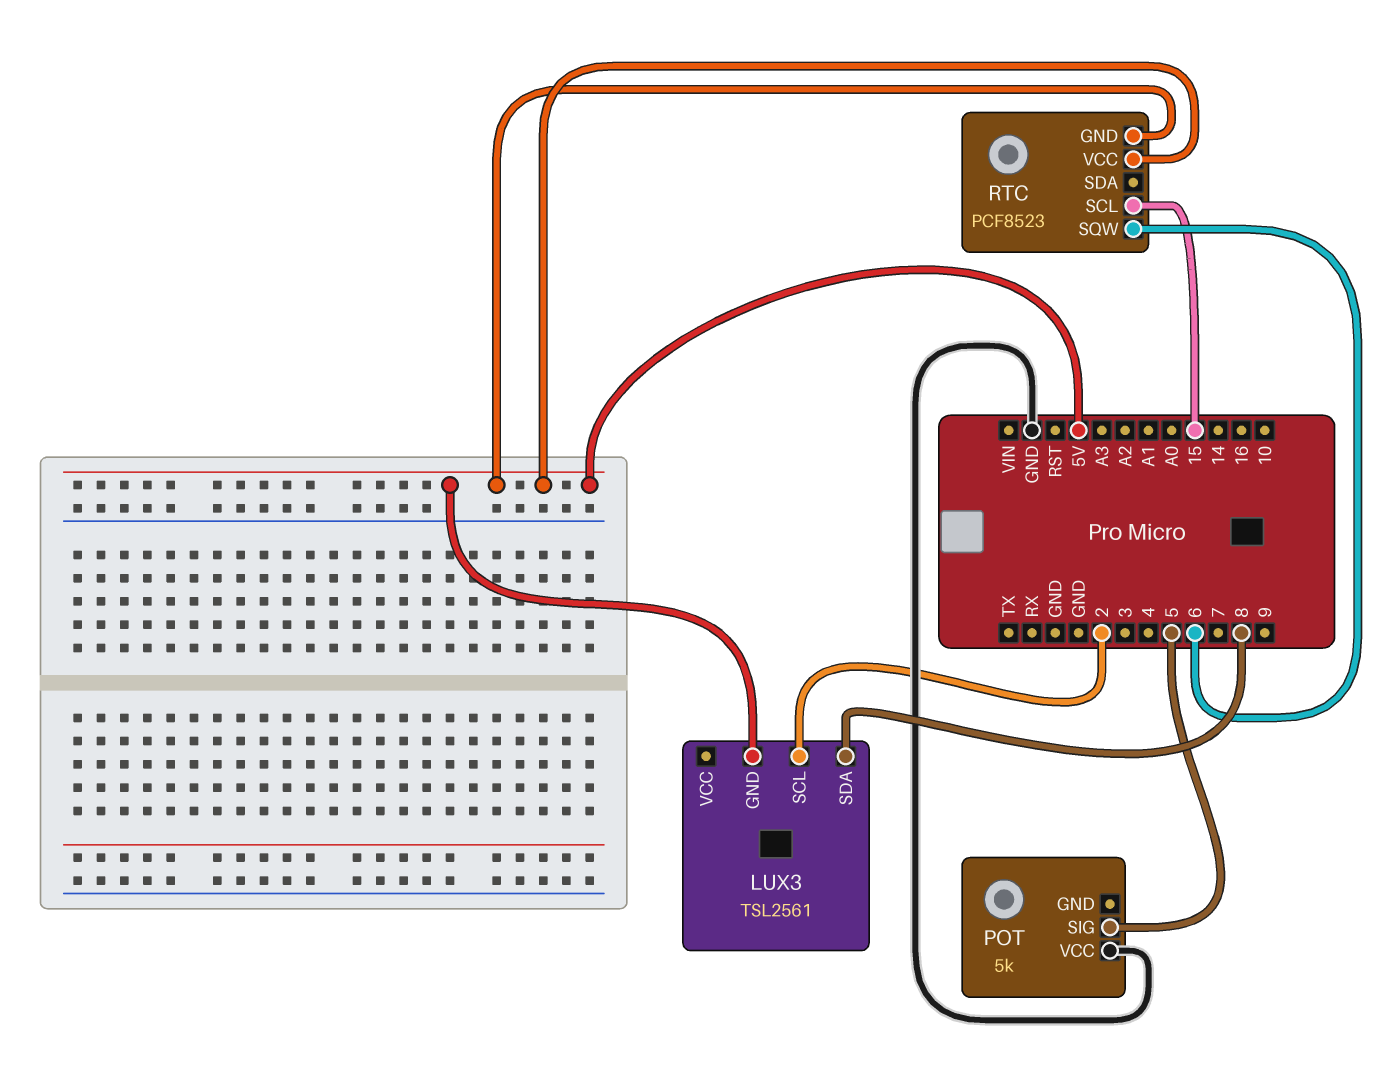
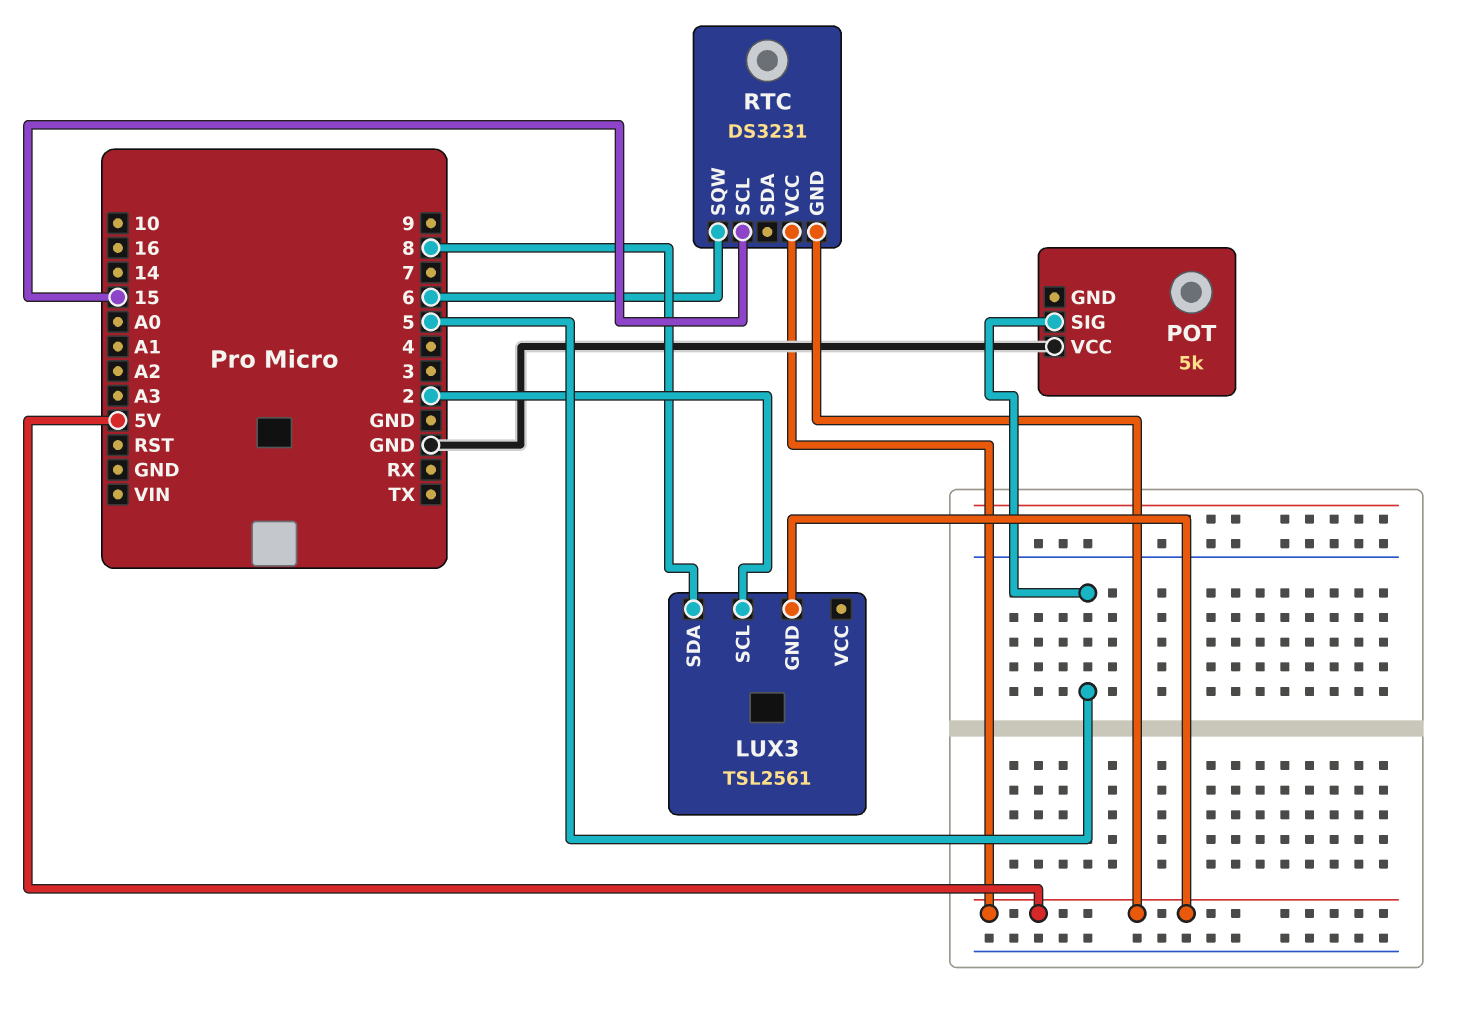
RTC: PCF8523 -> DS3231

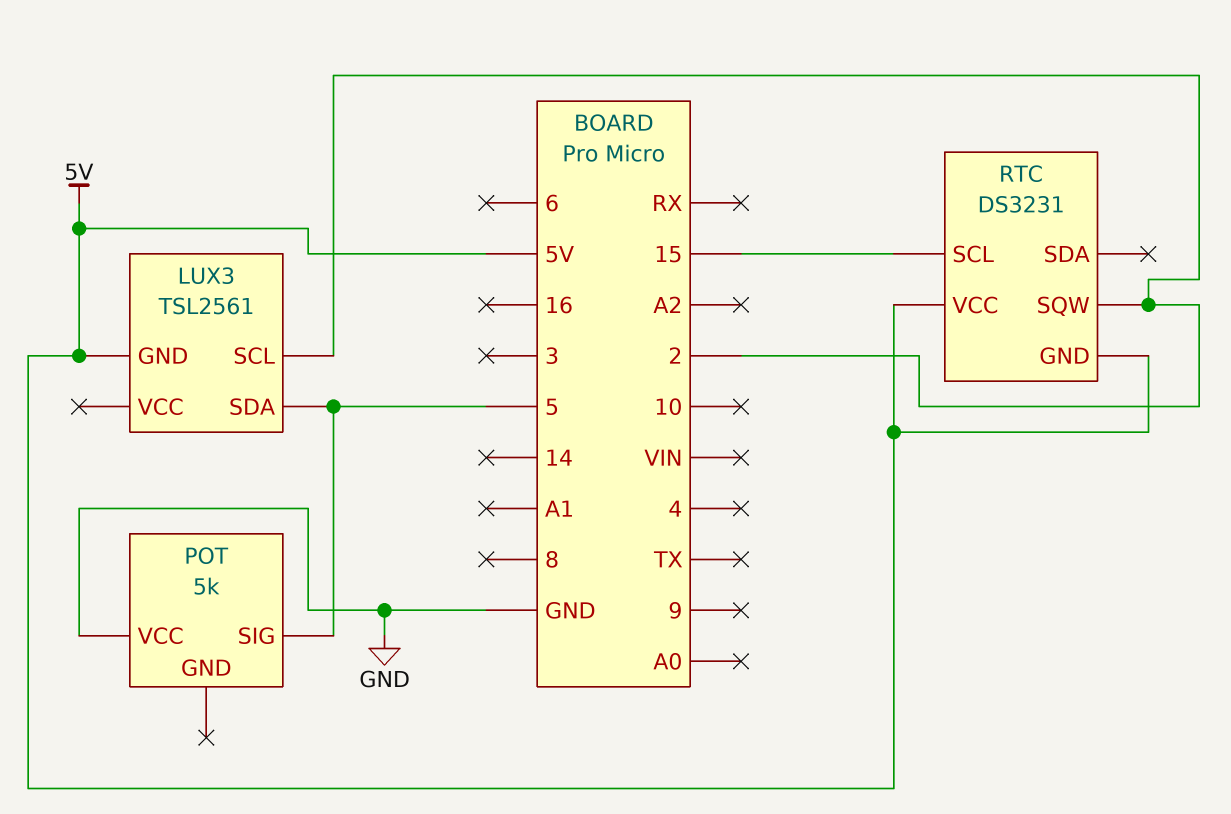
LUX3 pin SDA: 8 -> 5
RTC pin SQW: 6 -> 2

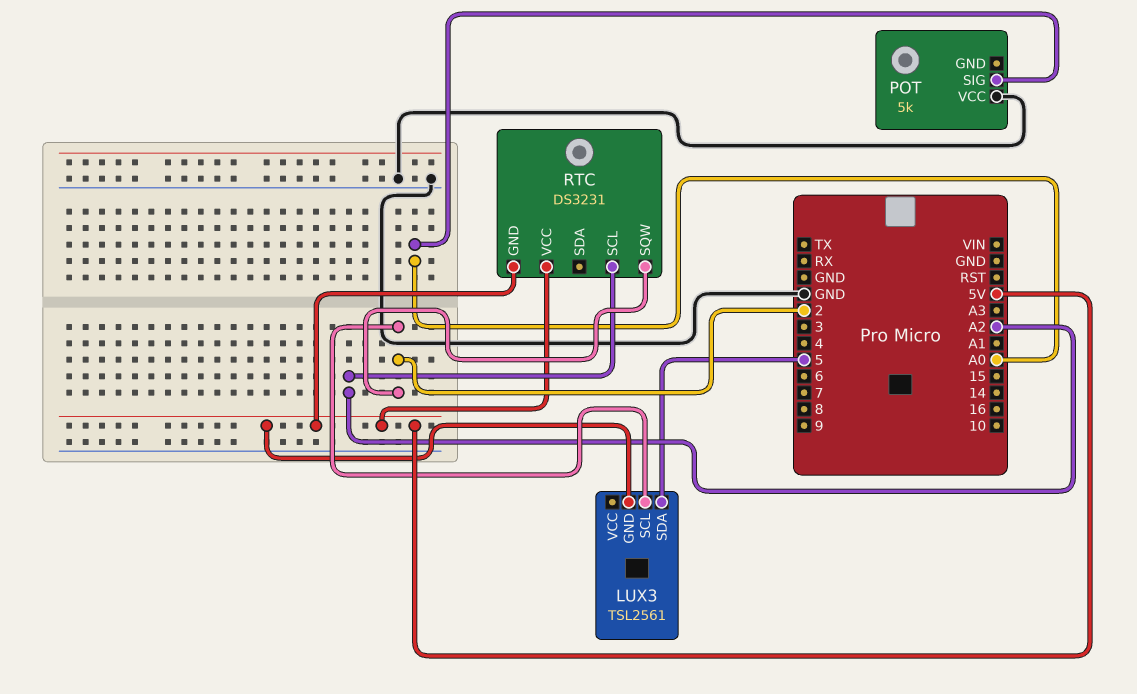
POT pin SIG: 5 -> A0
RTC pin SCL: 15 -> A2

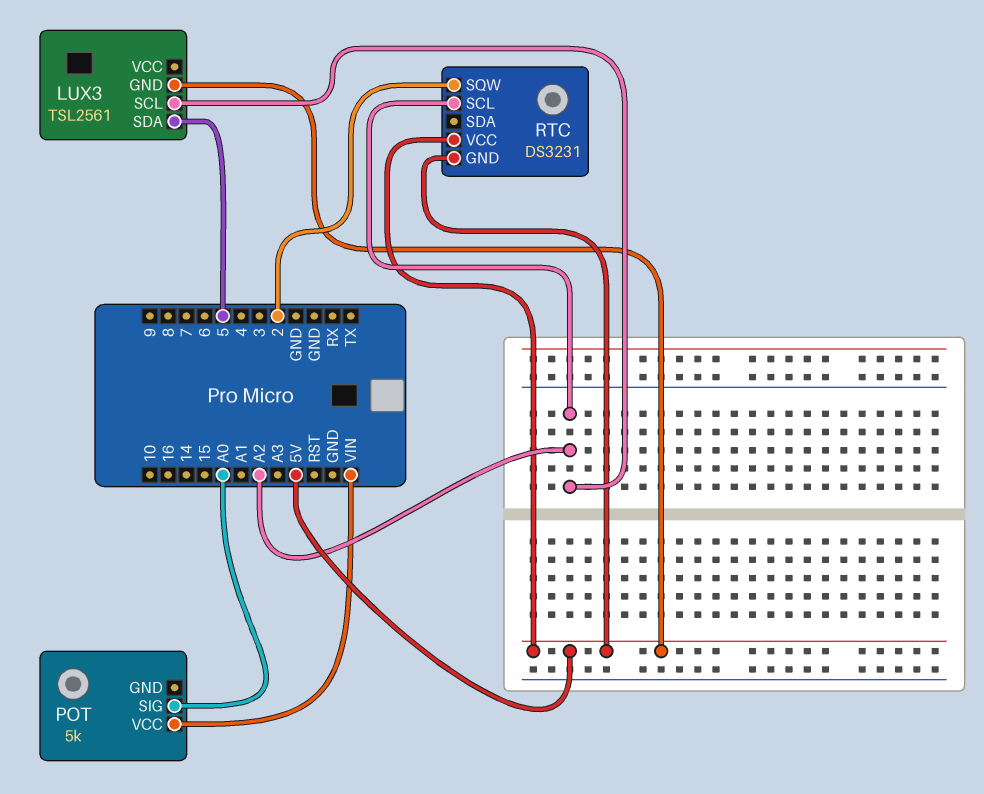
LUX3 pin SCL: 2 -> A2
POT pin VCC: GND -> VIN

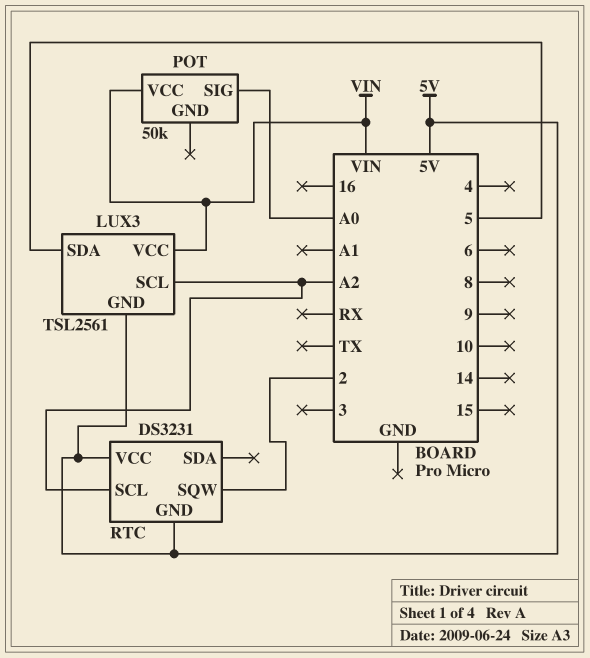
LUX3 pin VCC: none -> VIN
POT: 5k -> 50k

